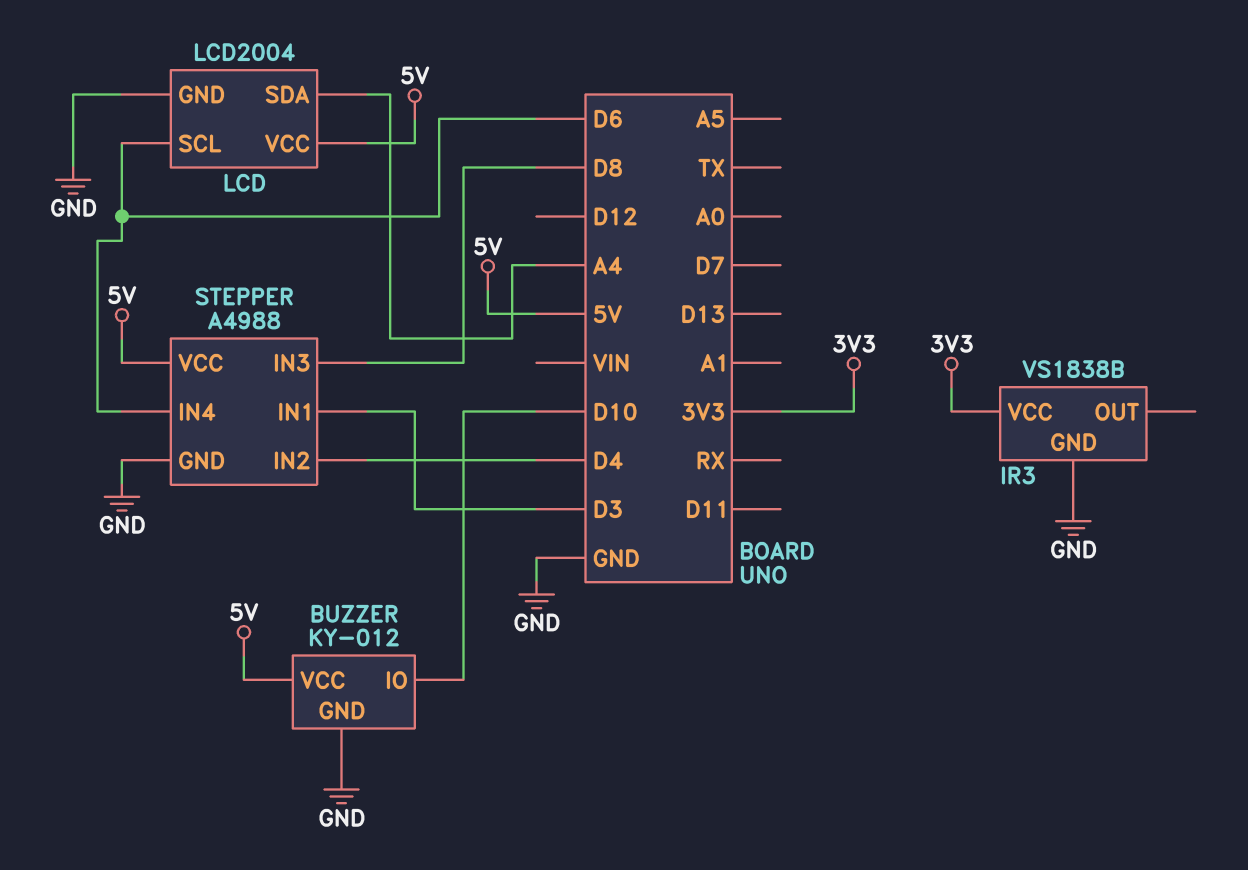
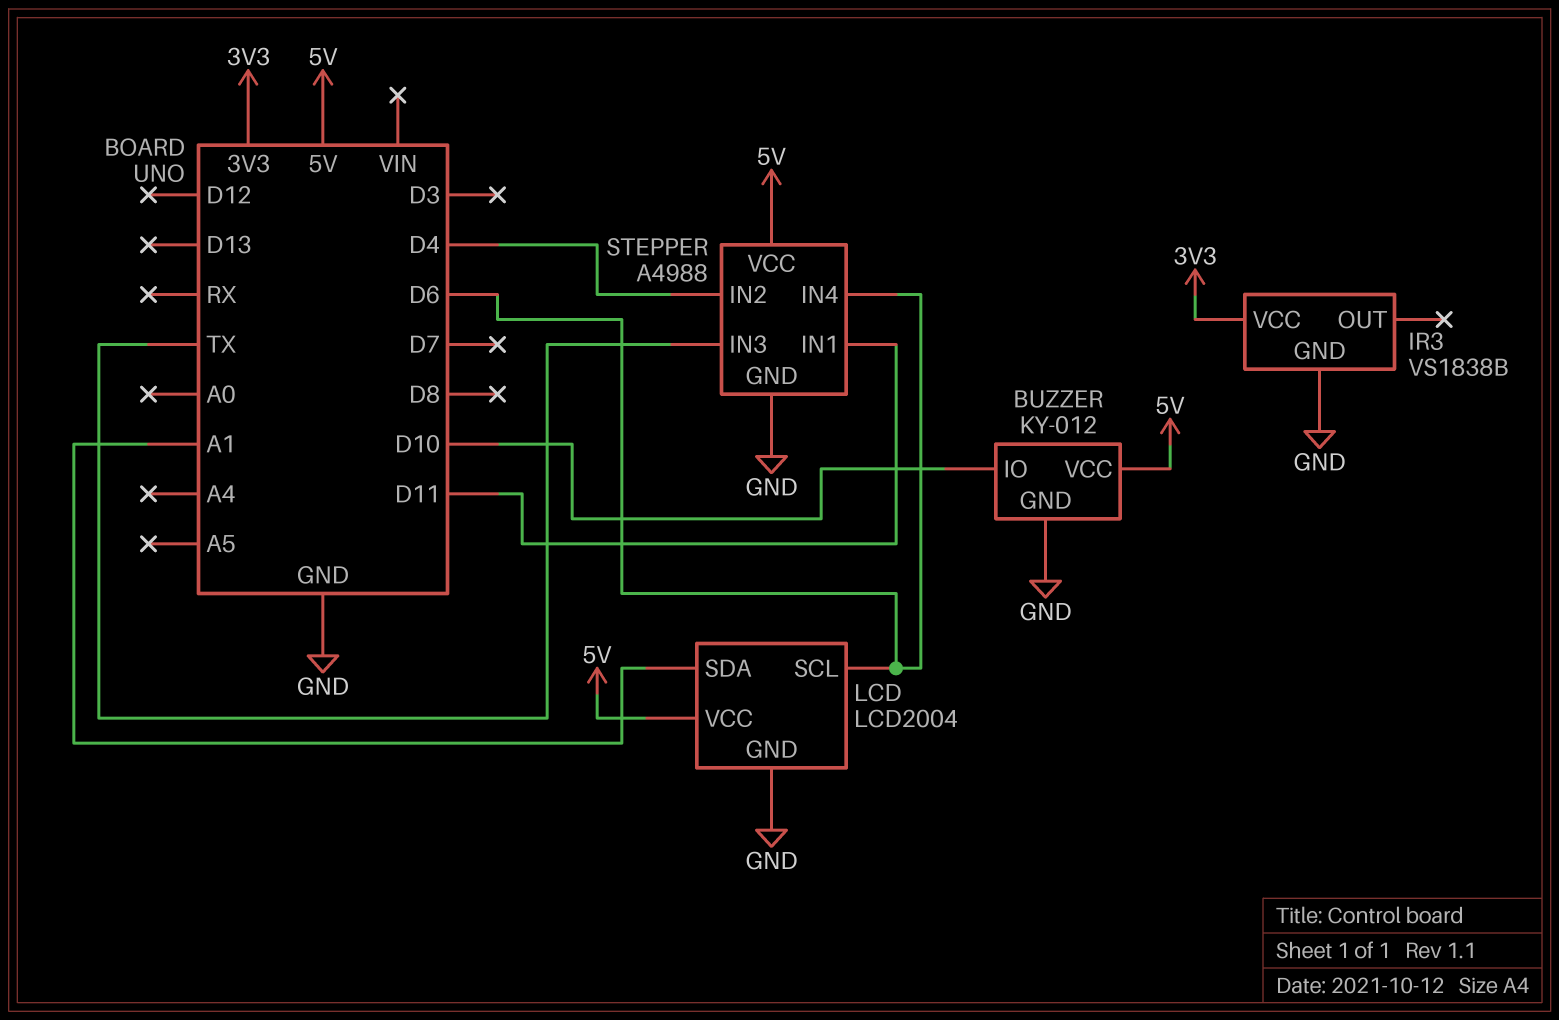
LCD pin SDA: A4 -> A1
STEPPER pin IN1: D3 -> D11
STEPPER pin IN3: D8 -> TX

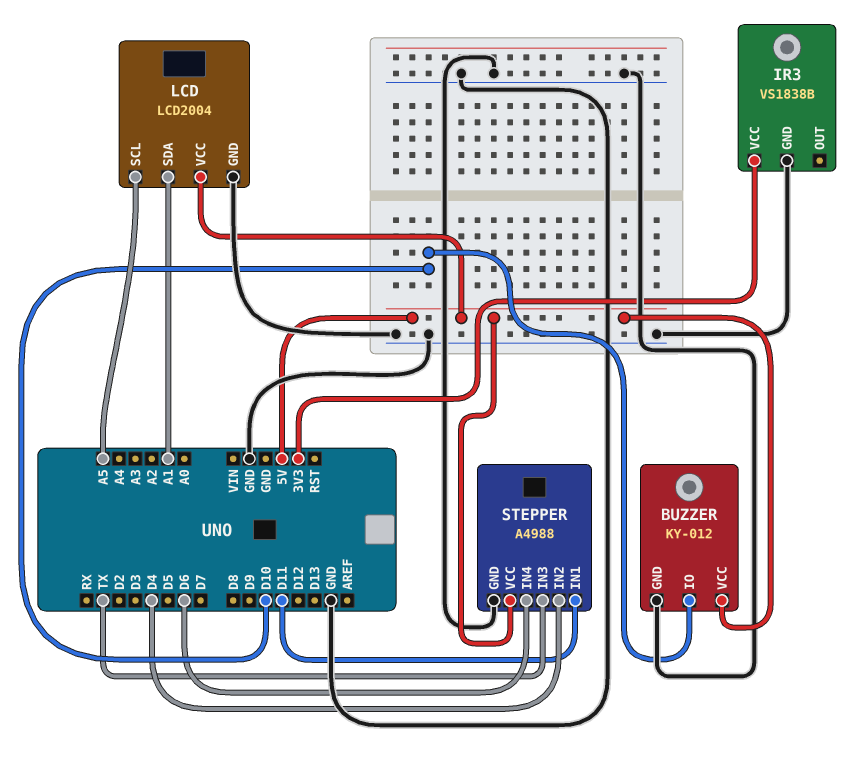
LCD pin SCL: D6 -> A5

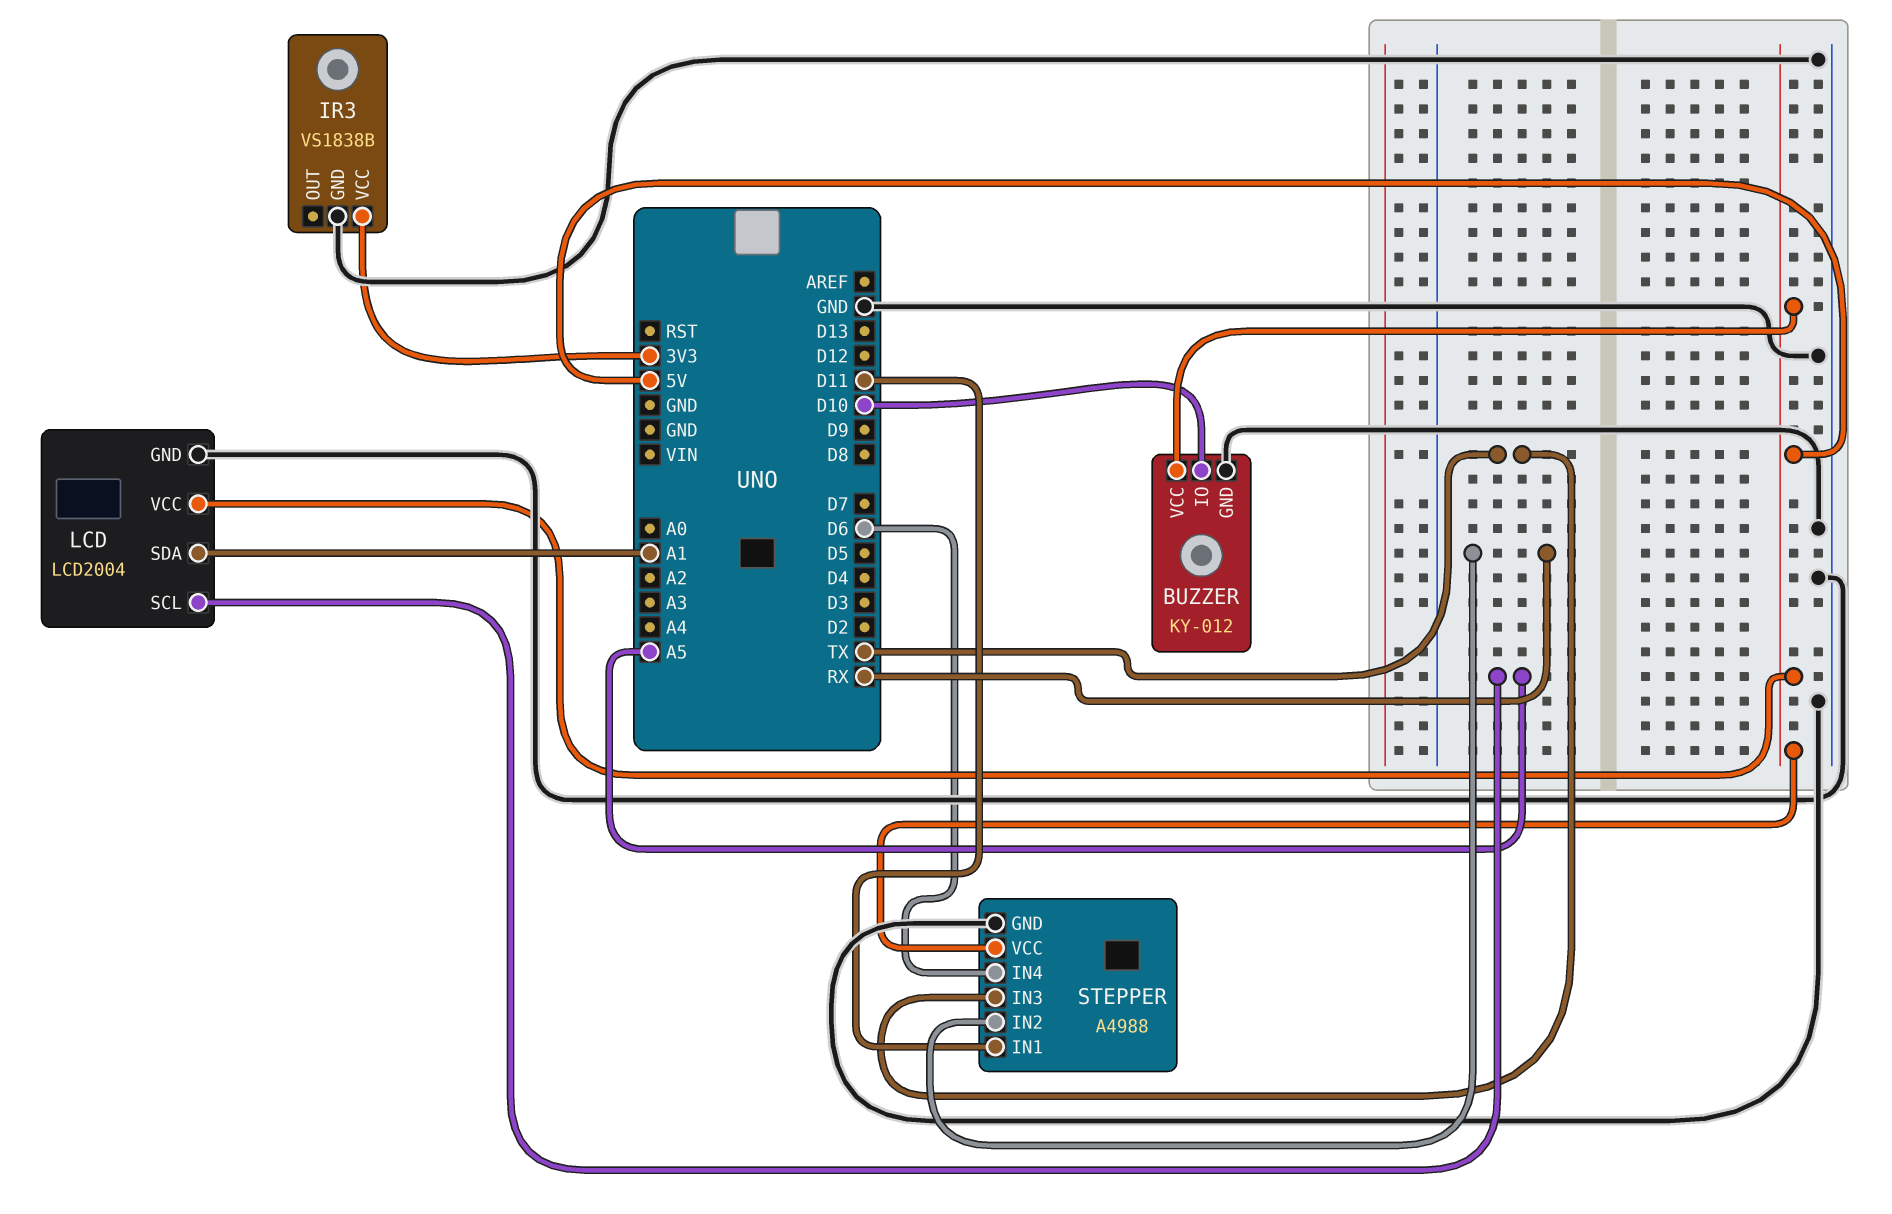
STEPPER pin IN2: D4 -> RX

